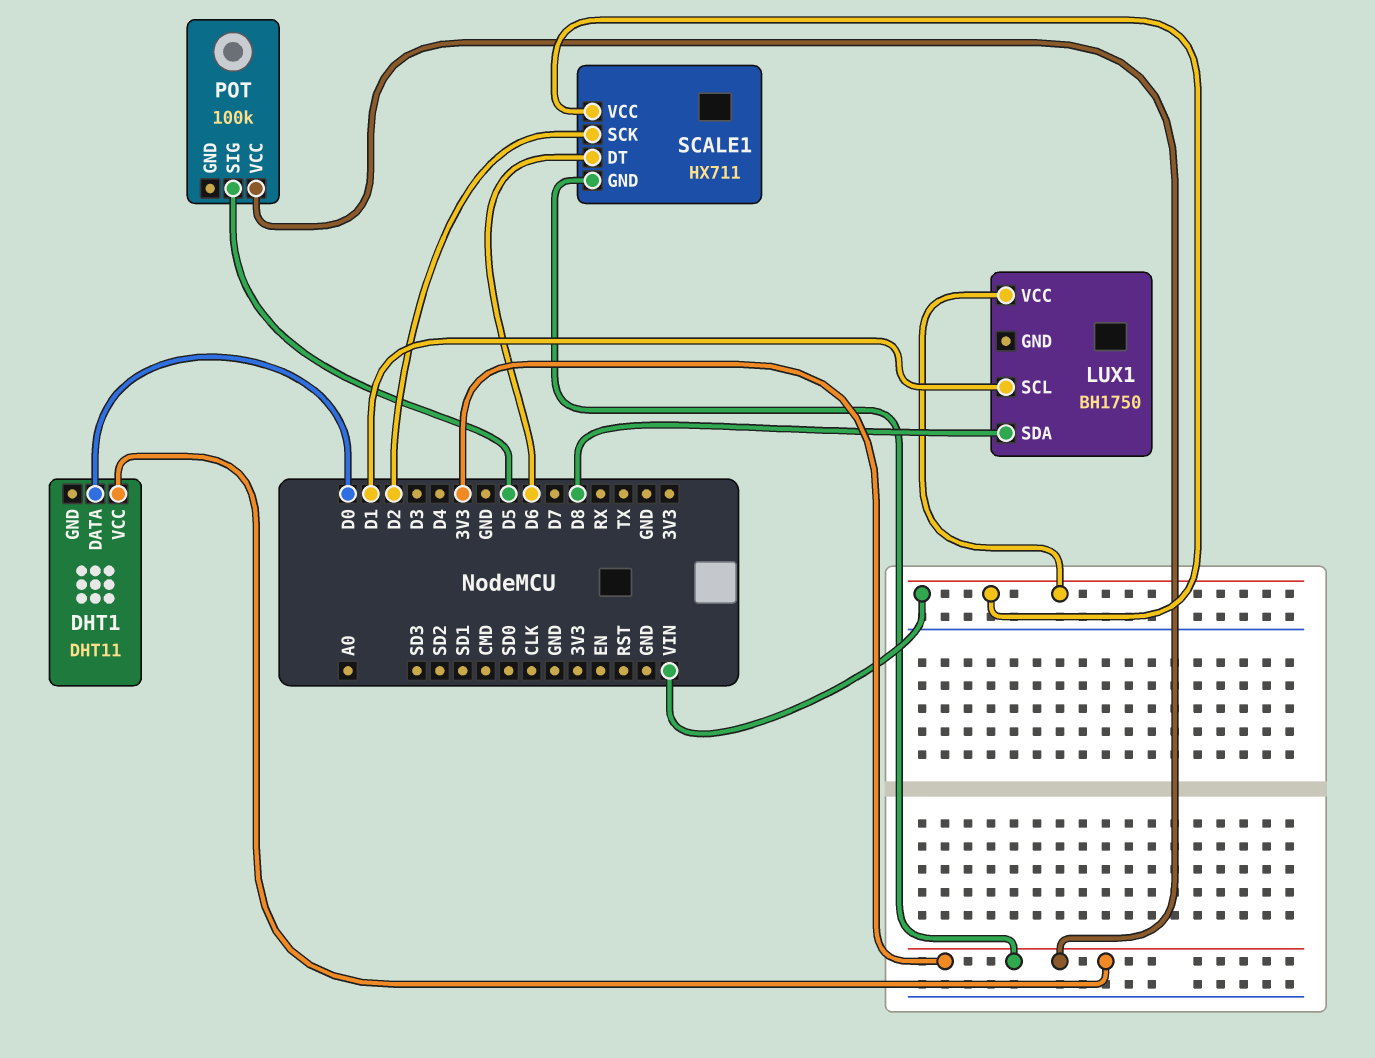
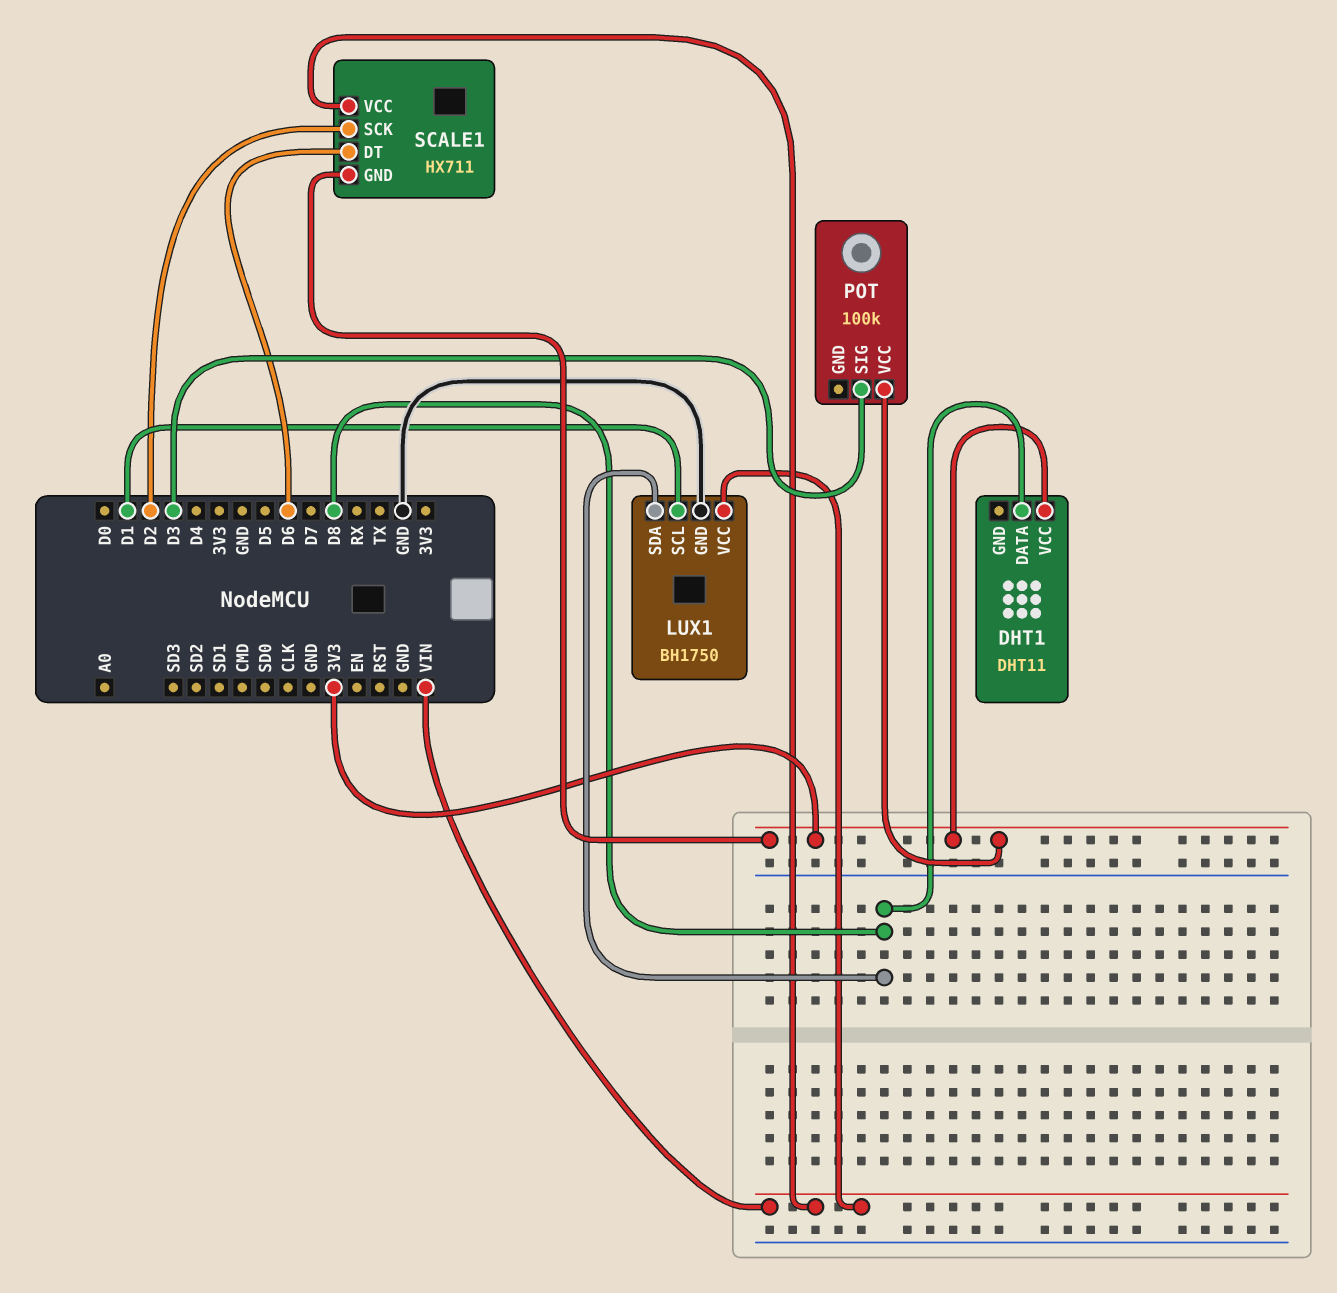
DHT1 pin DATA: D0 -> D8
LUX1 pin GND: none -> GND
POT pin SIG: D5 -> D3

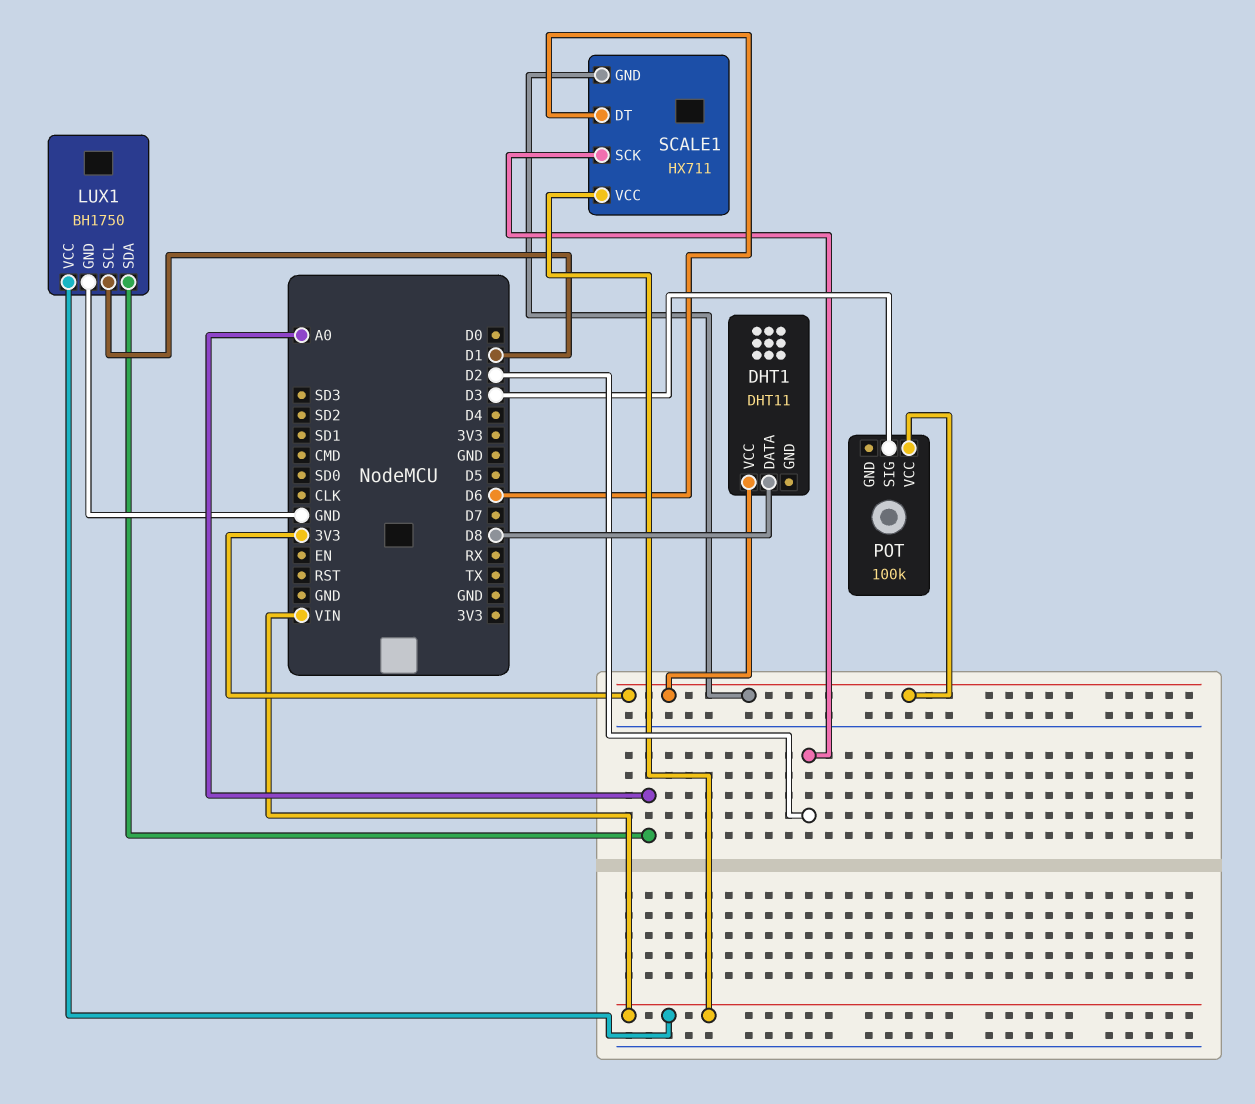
LUX1 pin SDA: D8 -> A0

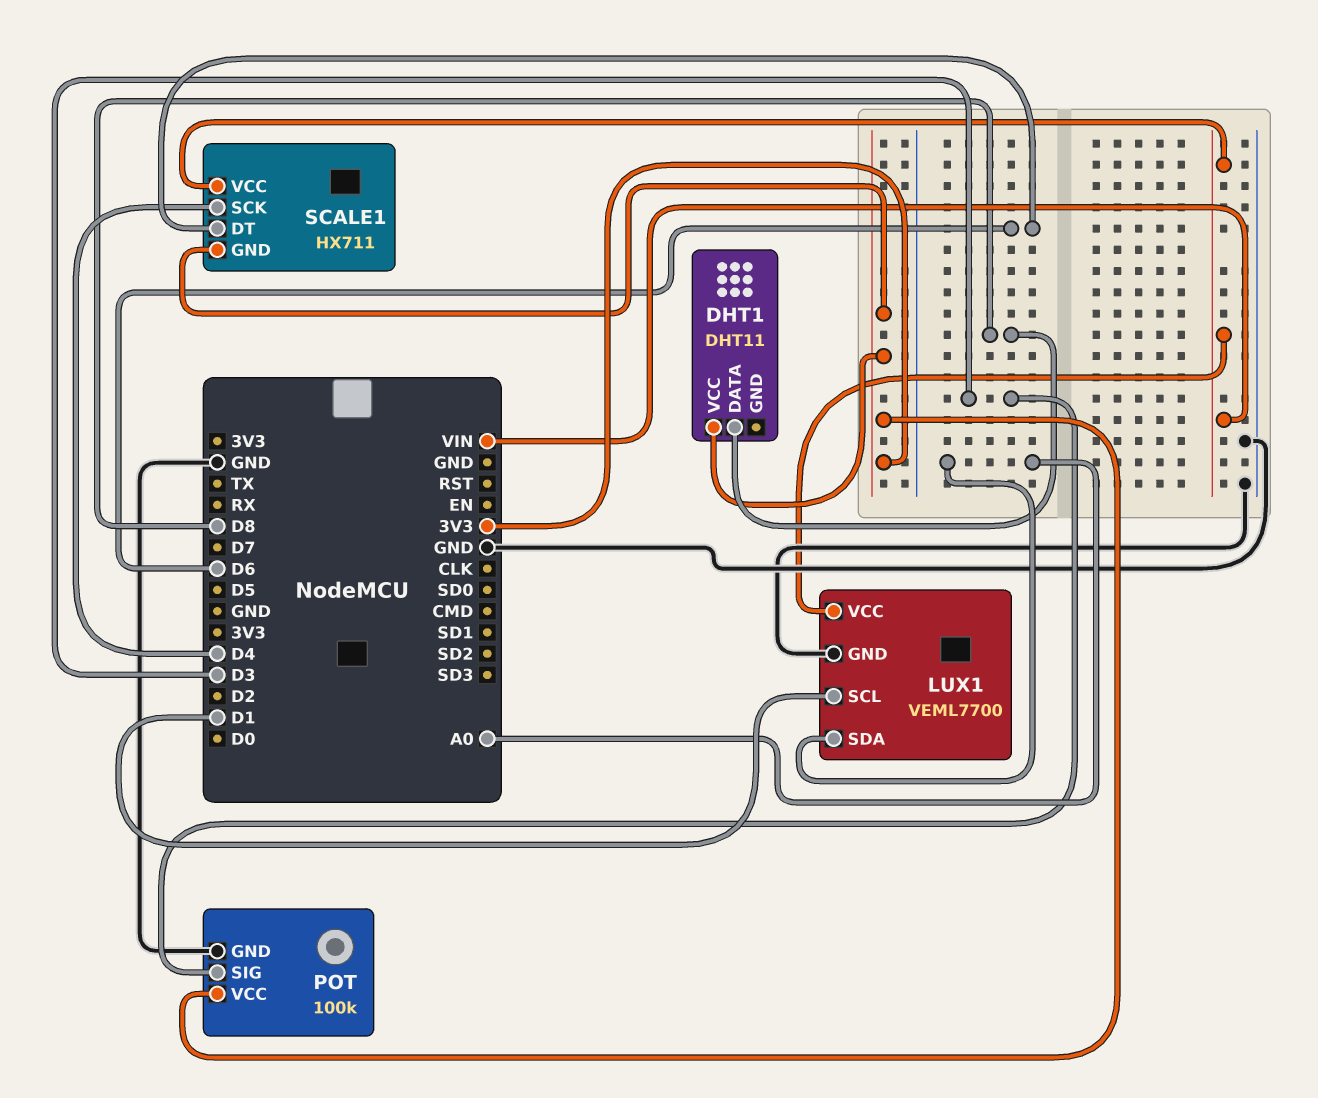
LUX1: BH1750 -> VEML7700
POT pin GND: none -> GND
SCALE1 pin SCK: D2 -> D4

